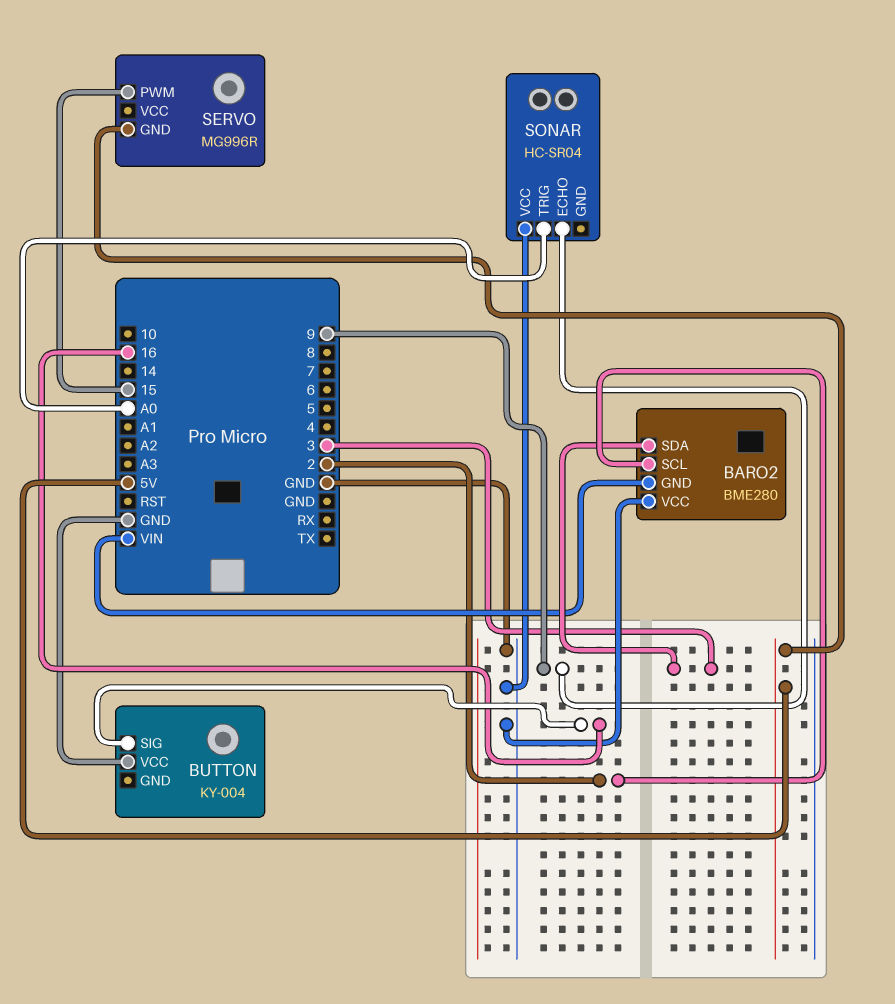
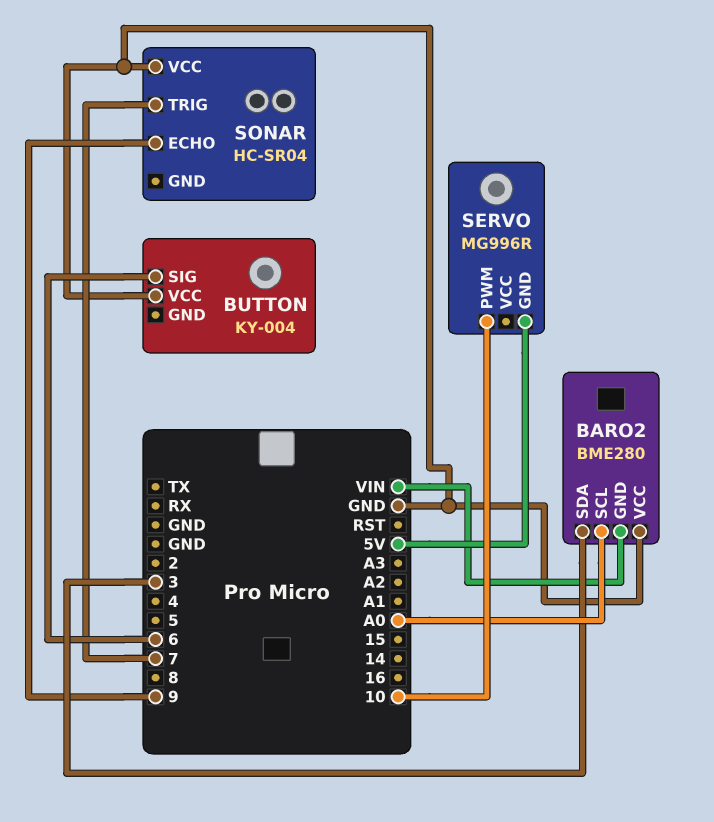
BARO2 pin SCL: 2 -> A0
BUTTON pin SIG: 16 -> 6
SERVO pin PWM: 15 -> 10
SONAR pin TRIG: A0 -> 7

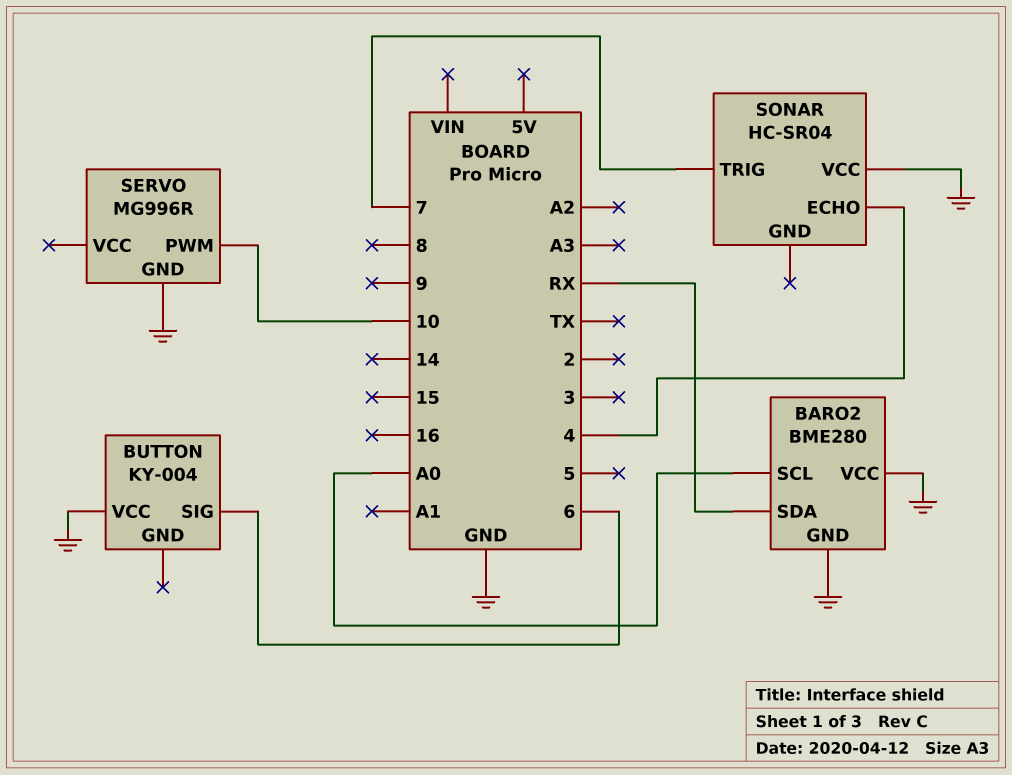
BARO2 pin GND: VIN -> GND
BARO2 pin SDA: 3 -> RX
SERVO pin GND: 5V -> GND
SONAR pin ECHO: 9 -> 4

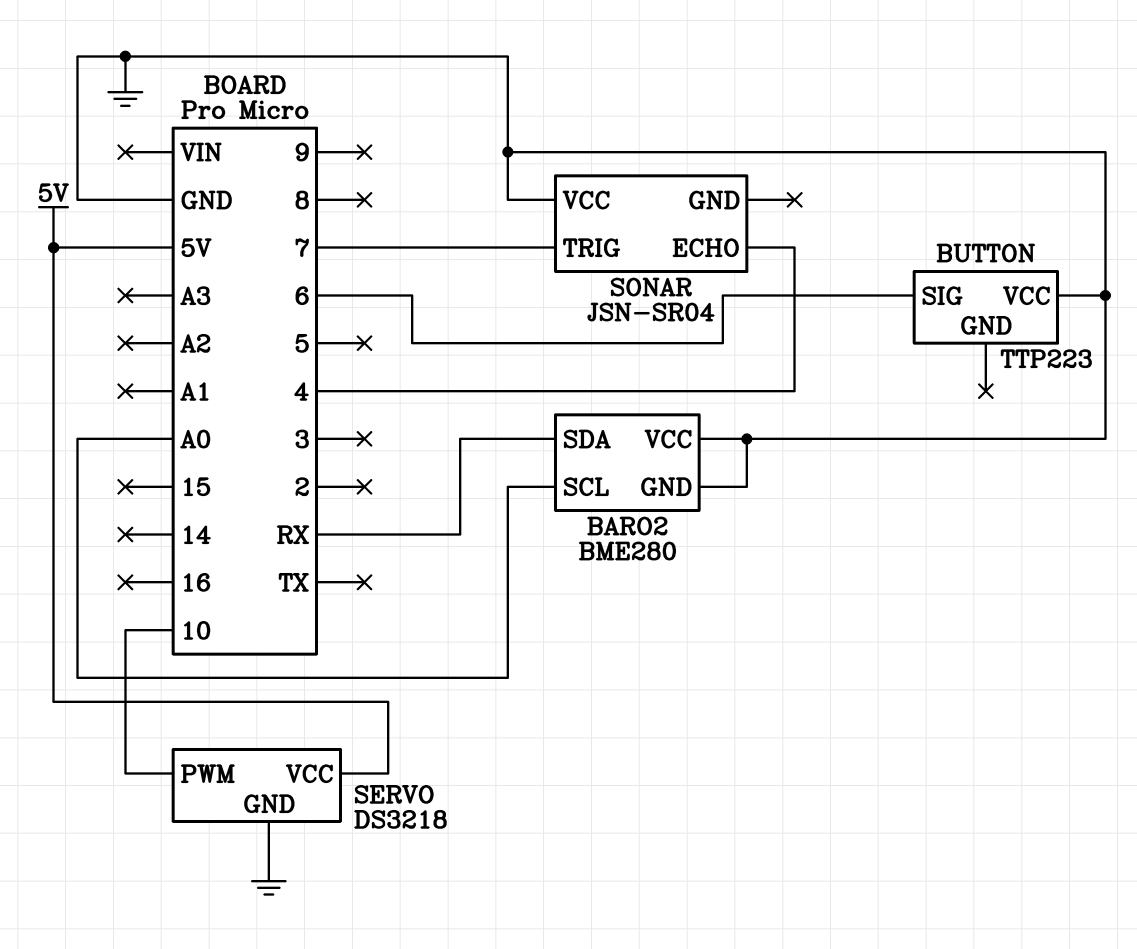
BUTTON: KY-004 -> TTP223
SERVO: MG996R -> DS3218
SERVO pin VCC: none -> 5V
SONAR: HC-SR04 -> JSN-SR04

